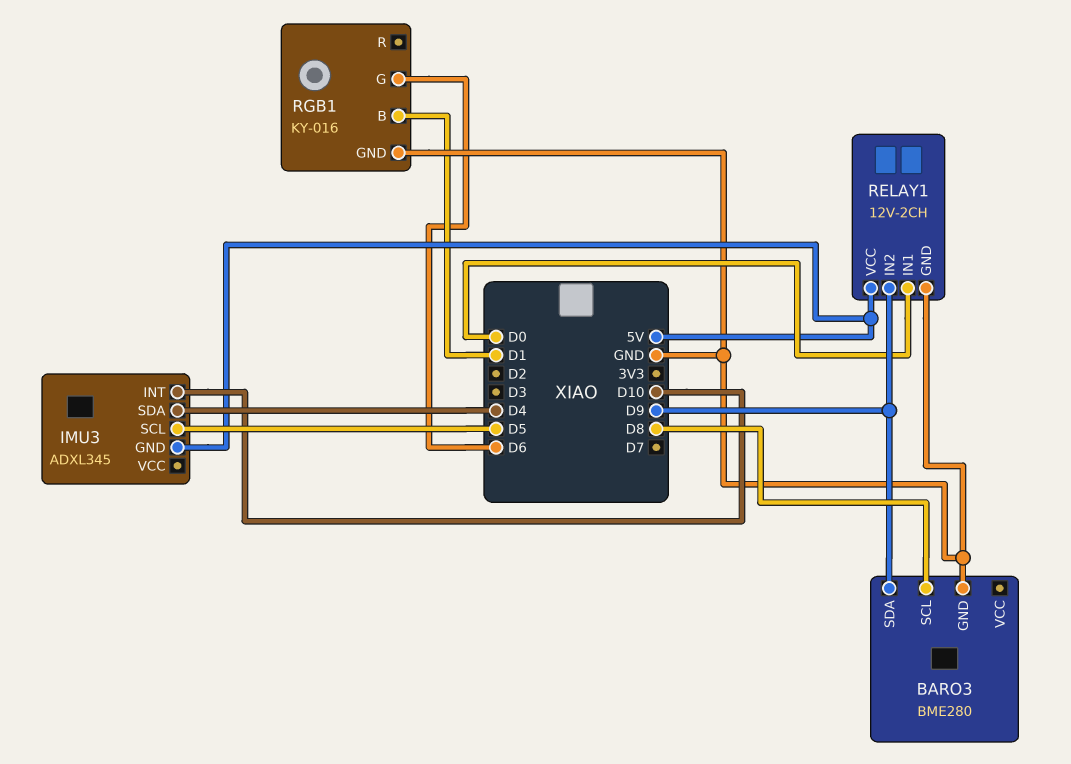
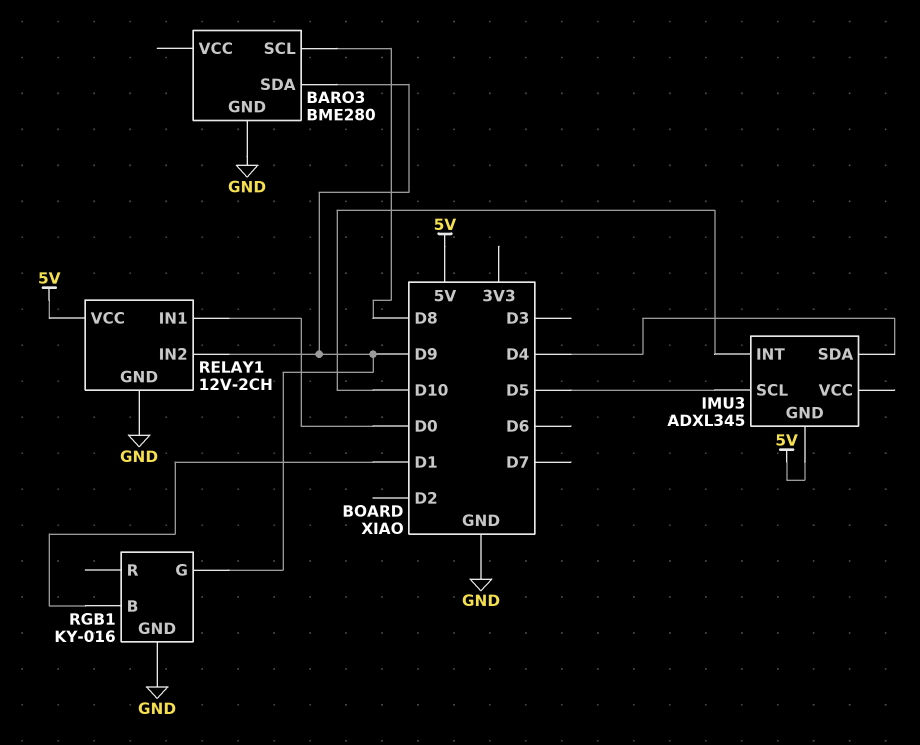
RGB1 pin G: D6 -> D9

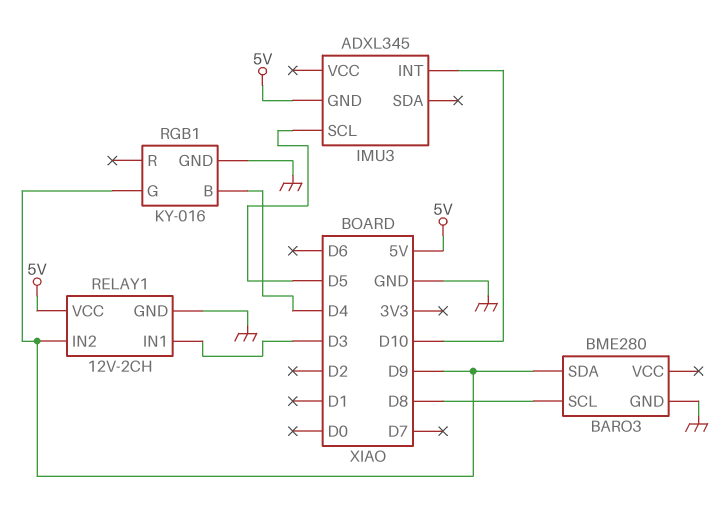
IMU3 pin SDA: D4 -> none
RELAY1 pin IN1: D0 -> D3
RGB1 pin B: D1 -> D4

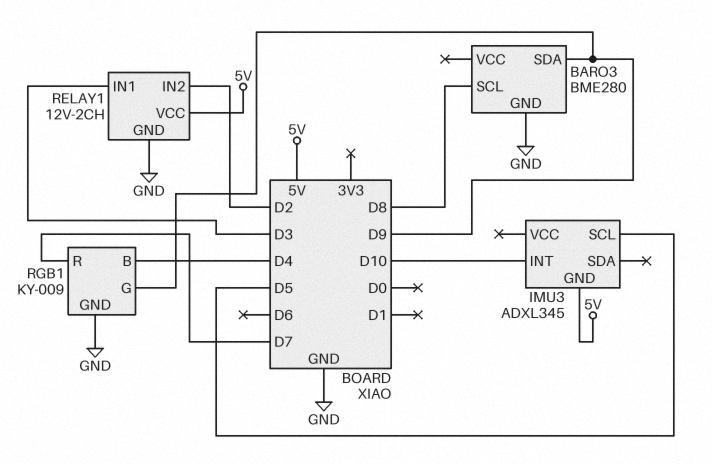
RELAY1 pin IN2: D9 -> D2
RGB1: KY-016 -> KY-009
RGB1 pin R: none -> D7

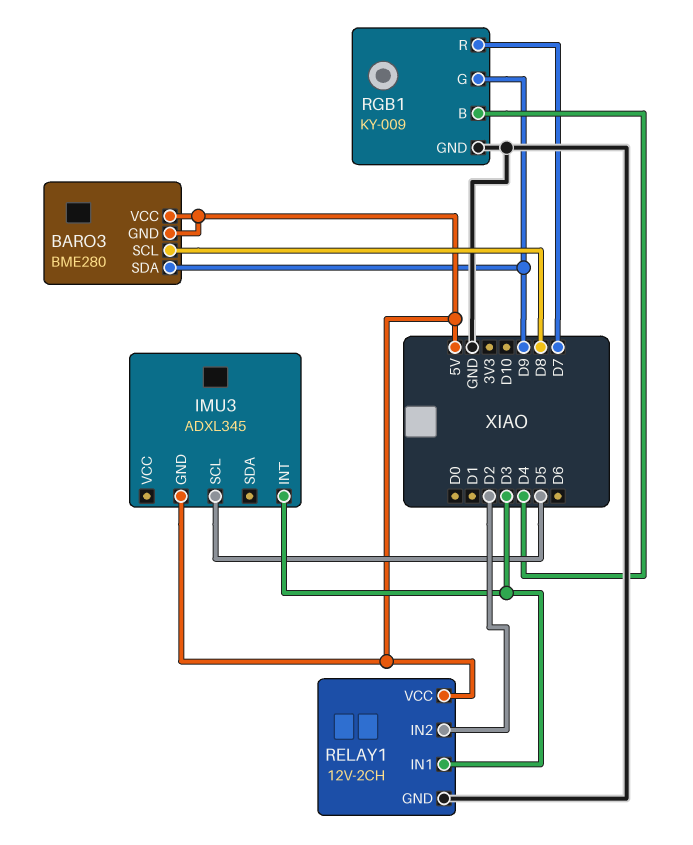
BARO3 pin GND: GND -> 5V
BARO3 pin VCC: none -> 5V
IMU3 pin INT: D10 -> D3

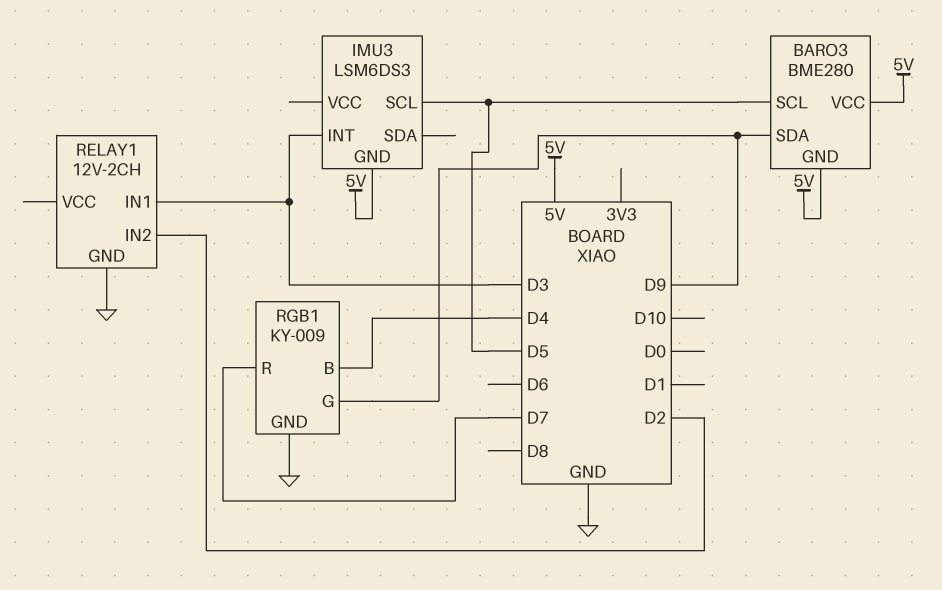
BARO3 pin SCL: D8 -> D5
IMU3: ADXL345 -> LSM6DS3
RELAY1 pin VCC: 5V -> none

